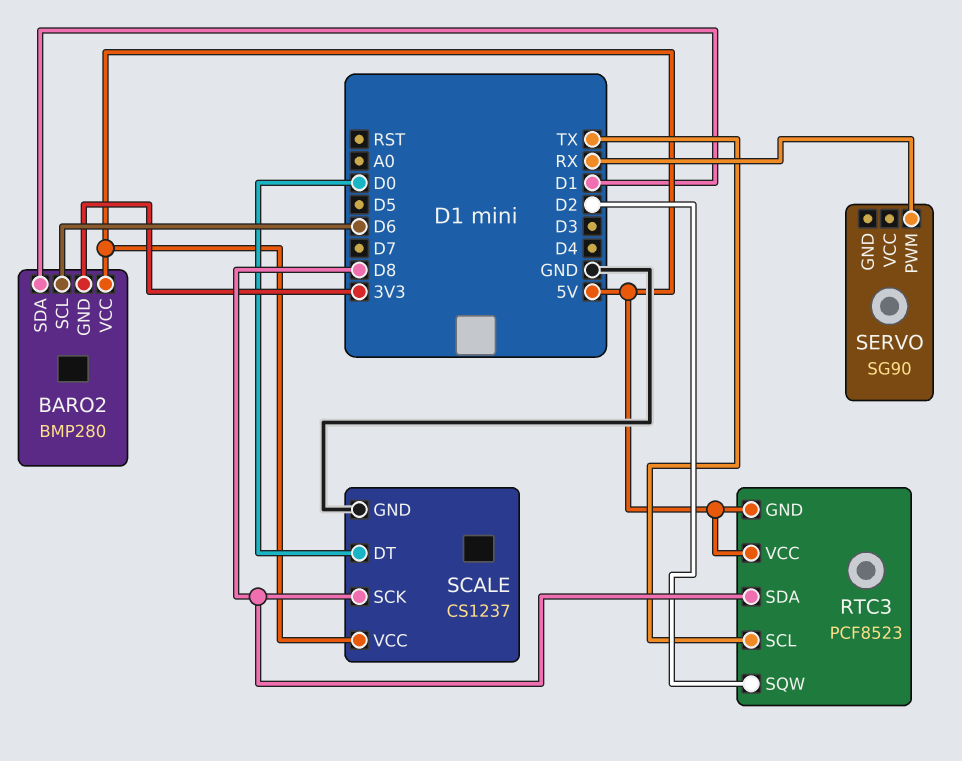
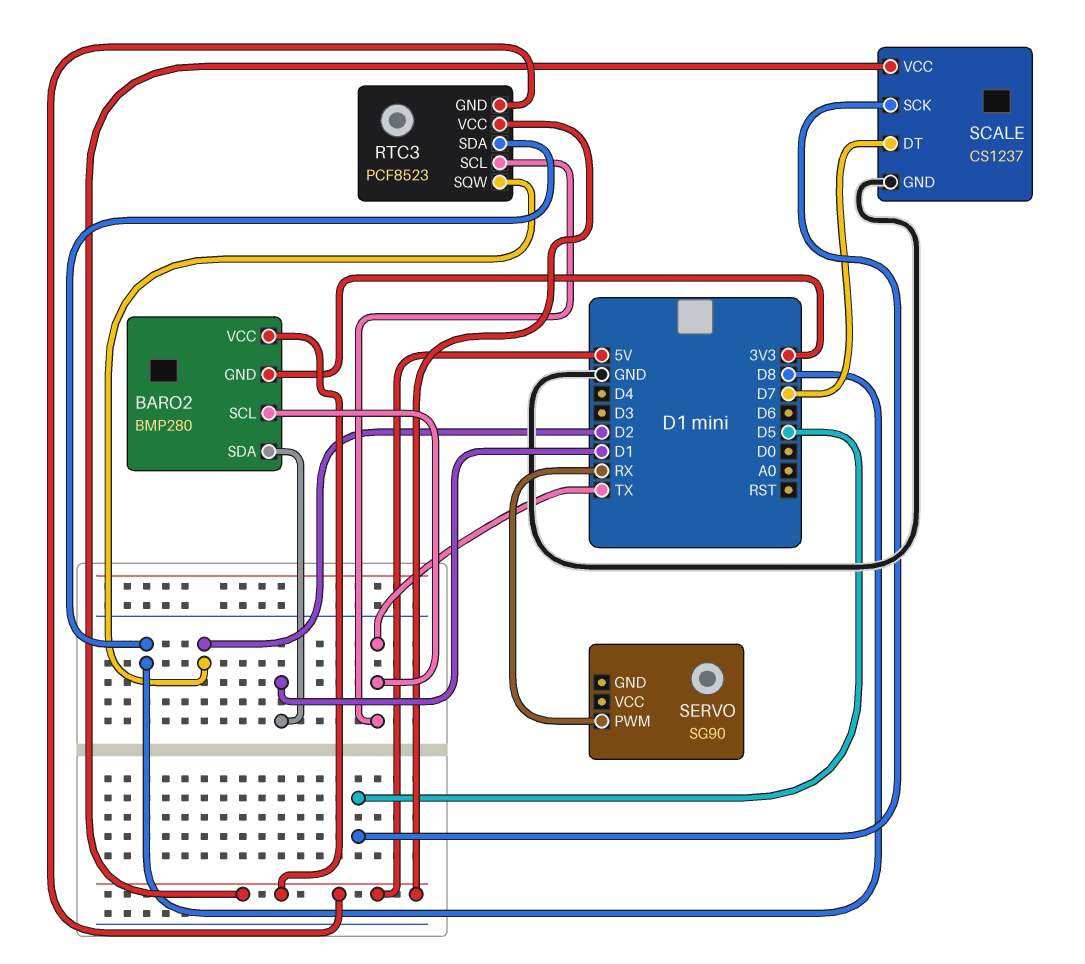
BARO2 pin SCL: D6 -> TX
SCALE pin DT: D0 -> D7
SCALE pin SCK: D8 -> D5

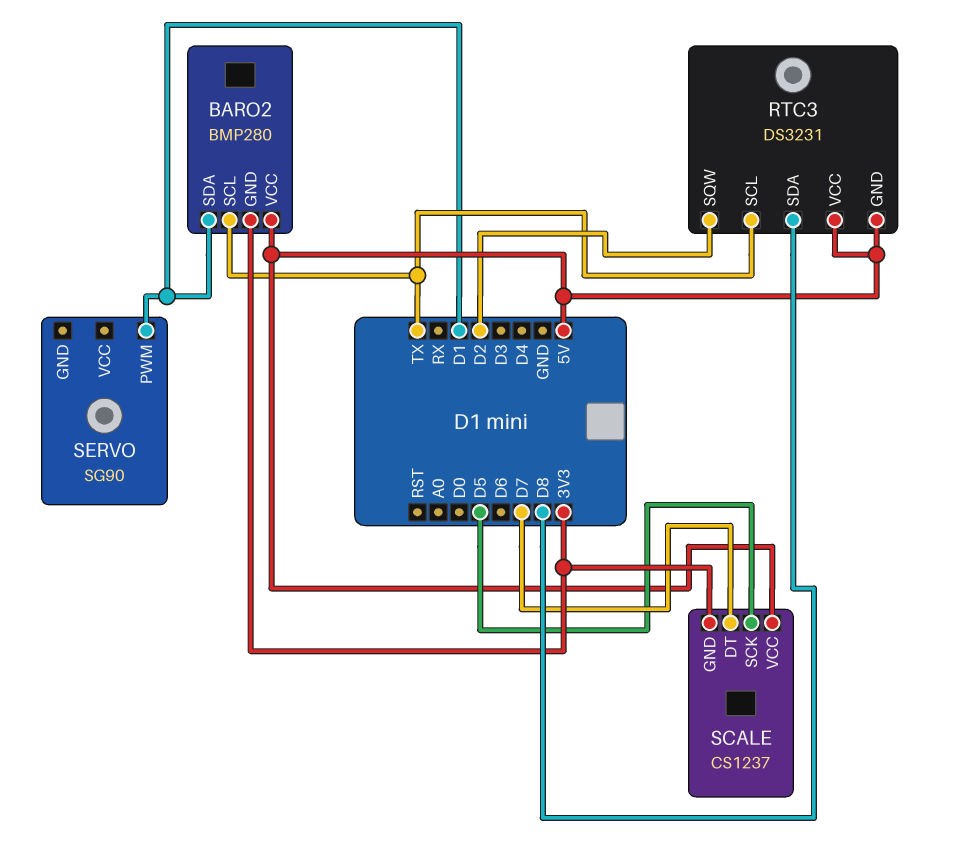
RTC3: PCF8523 -> DS3231
SCALE pin GND: GND -> 3V3
SERVO pin PWM: RX -> D1

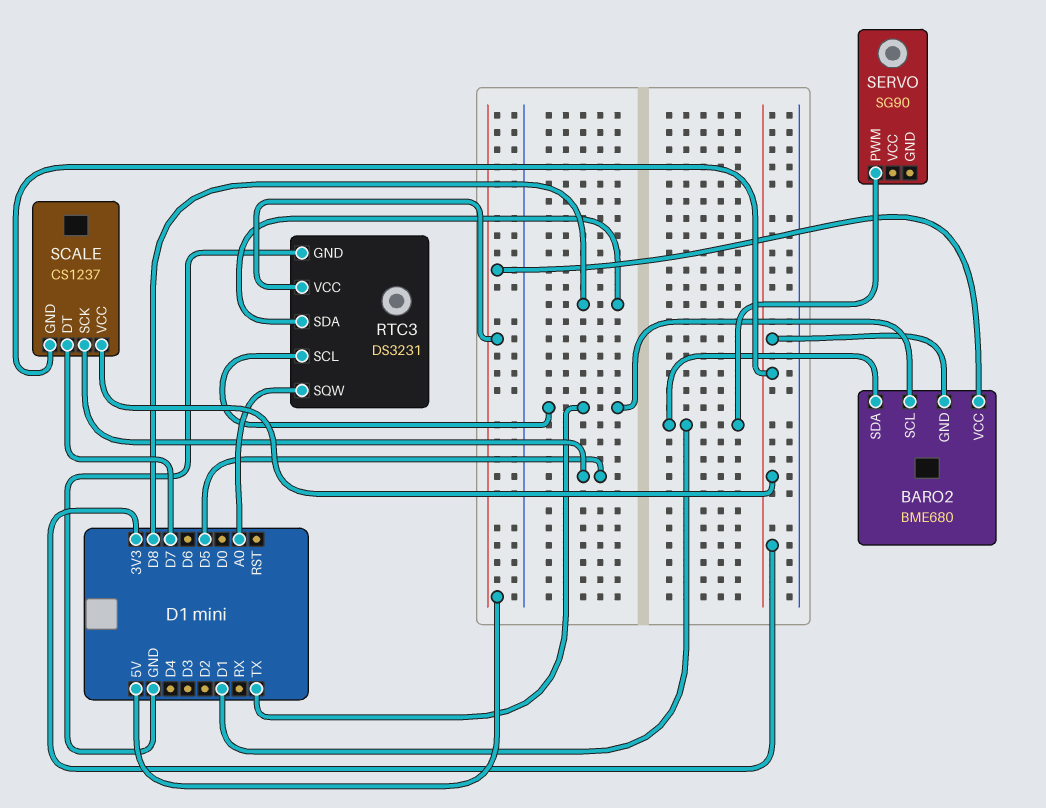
BARO2: BMP280 -> BME680
RTC3 pin GND: 5V -> GND
RTC3 pin SQW: D2 -> A0
SCALE pin VCC: 5V -> 3V3

